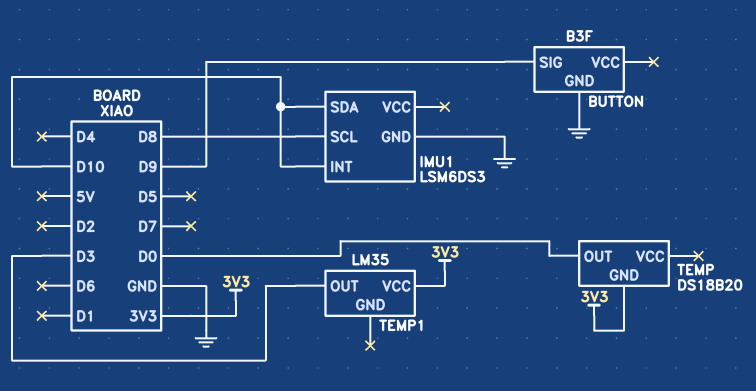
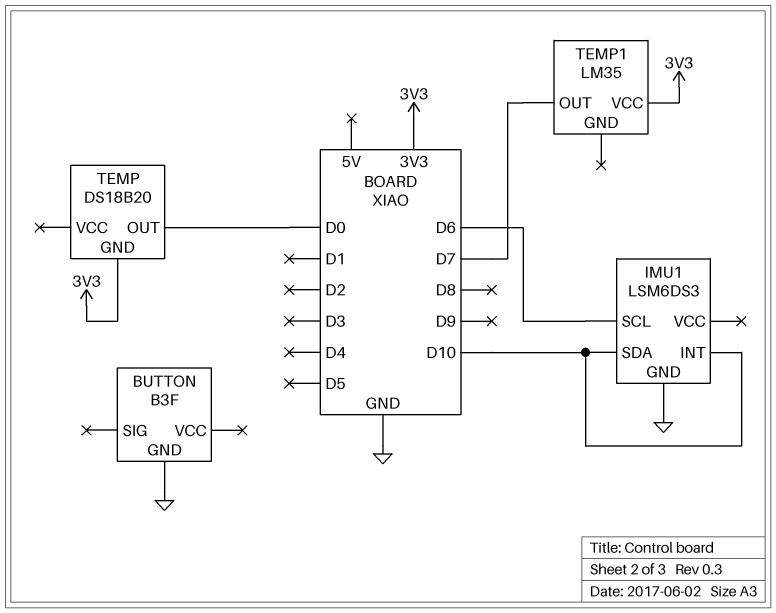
BUTTON pin SIG: D9 -> none
IMU1 pin SCL: D8 -> D6
TEMP1 pin OUT: D3 -> D7

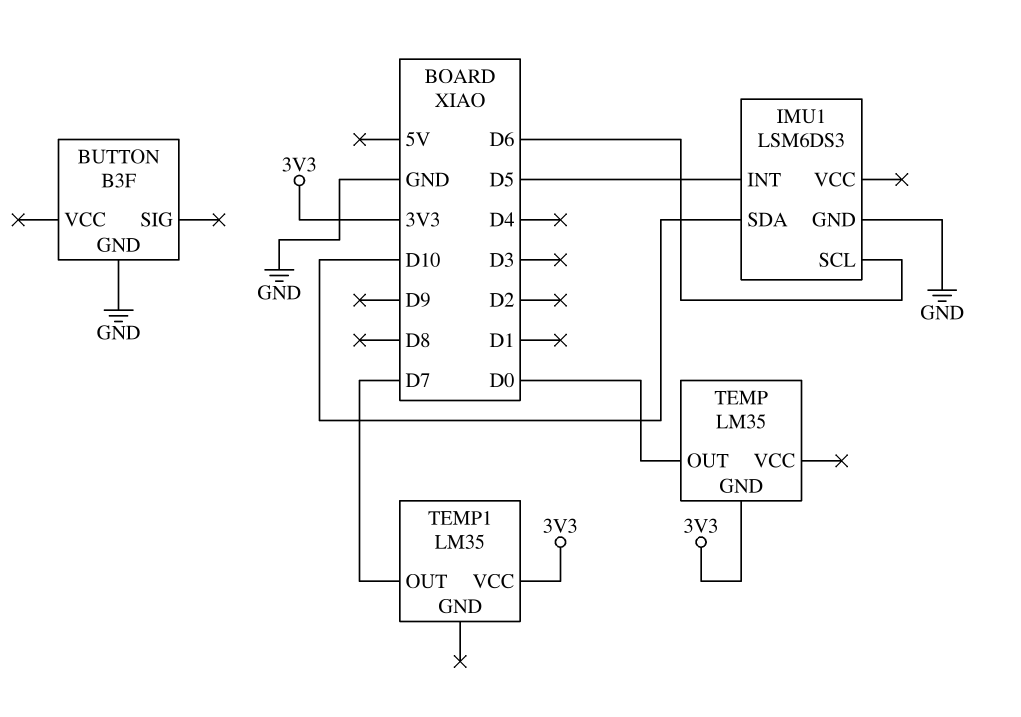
IMU1 pin INT: D10 -> D5
TEMP: DS18B20 -> LM35

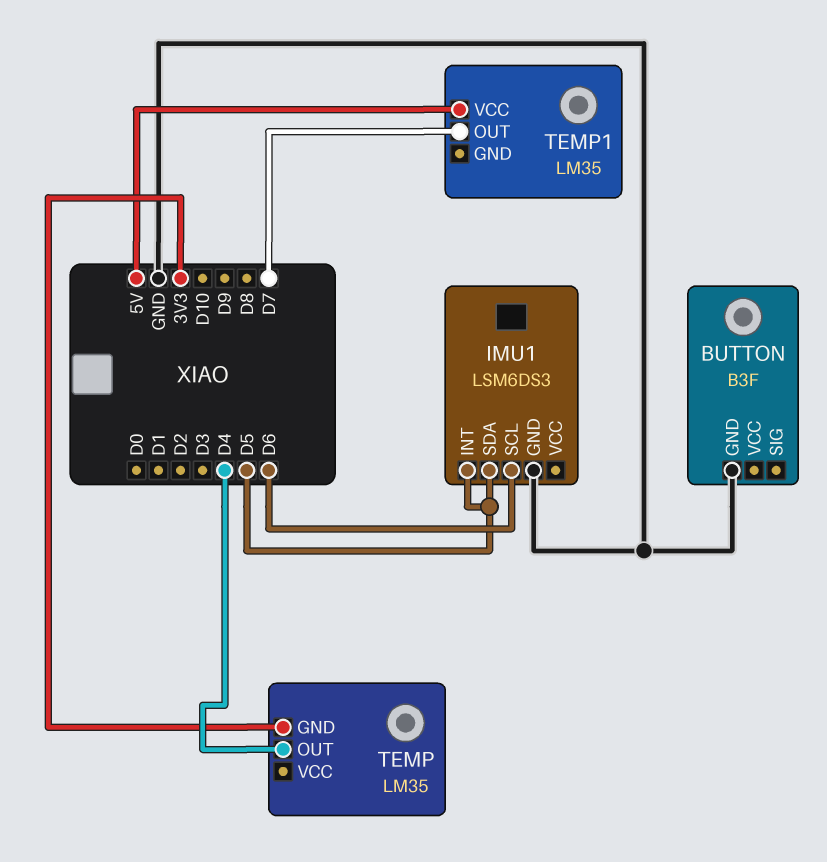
IMU1 pin SDA: D10 -> D5
TEMP pin OUT: D0 -> D4
TEMP1 pin VCC: 3V3 -> 5V

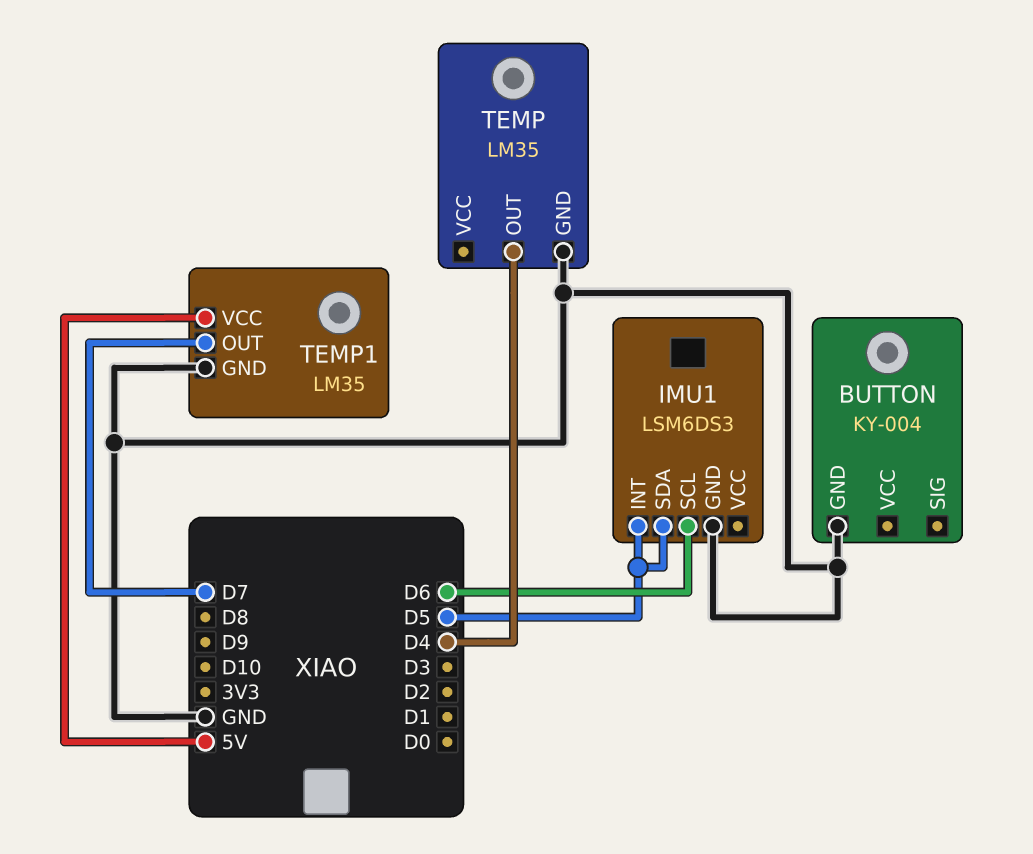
BUTTON: B3F -> KY-004
TEMP pin GND: 3V3 -> GND
TEMP1 pin GND: none -> GND

